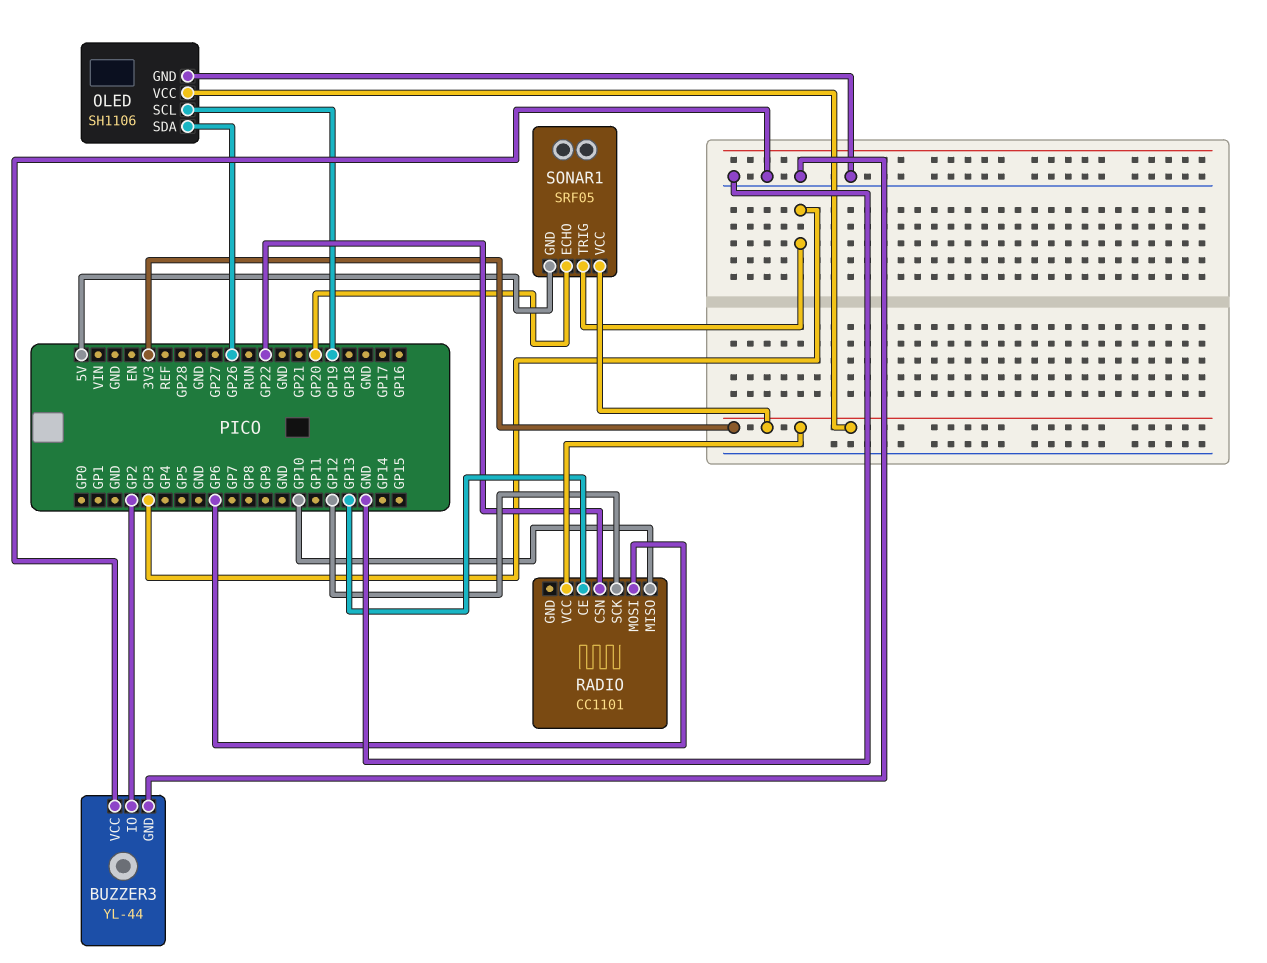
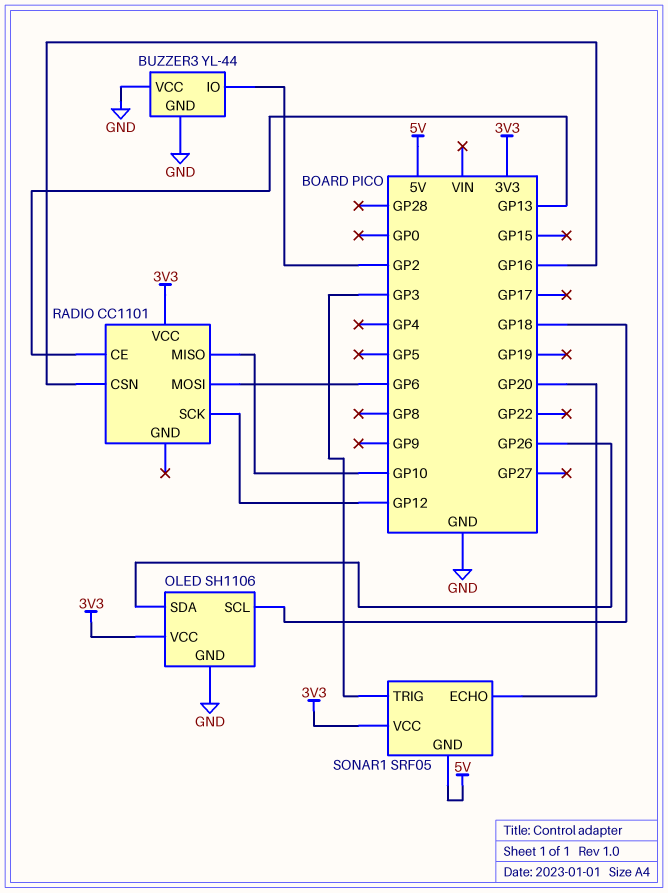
OLED pin SCL: GP19 -> GP18
RADIO pin CSN: GP22 -> GP16

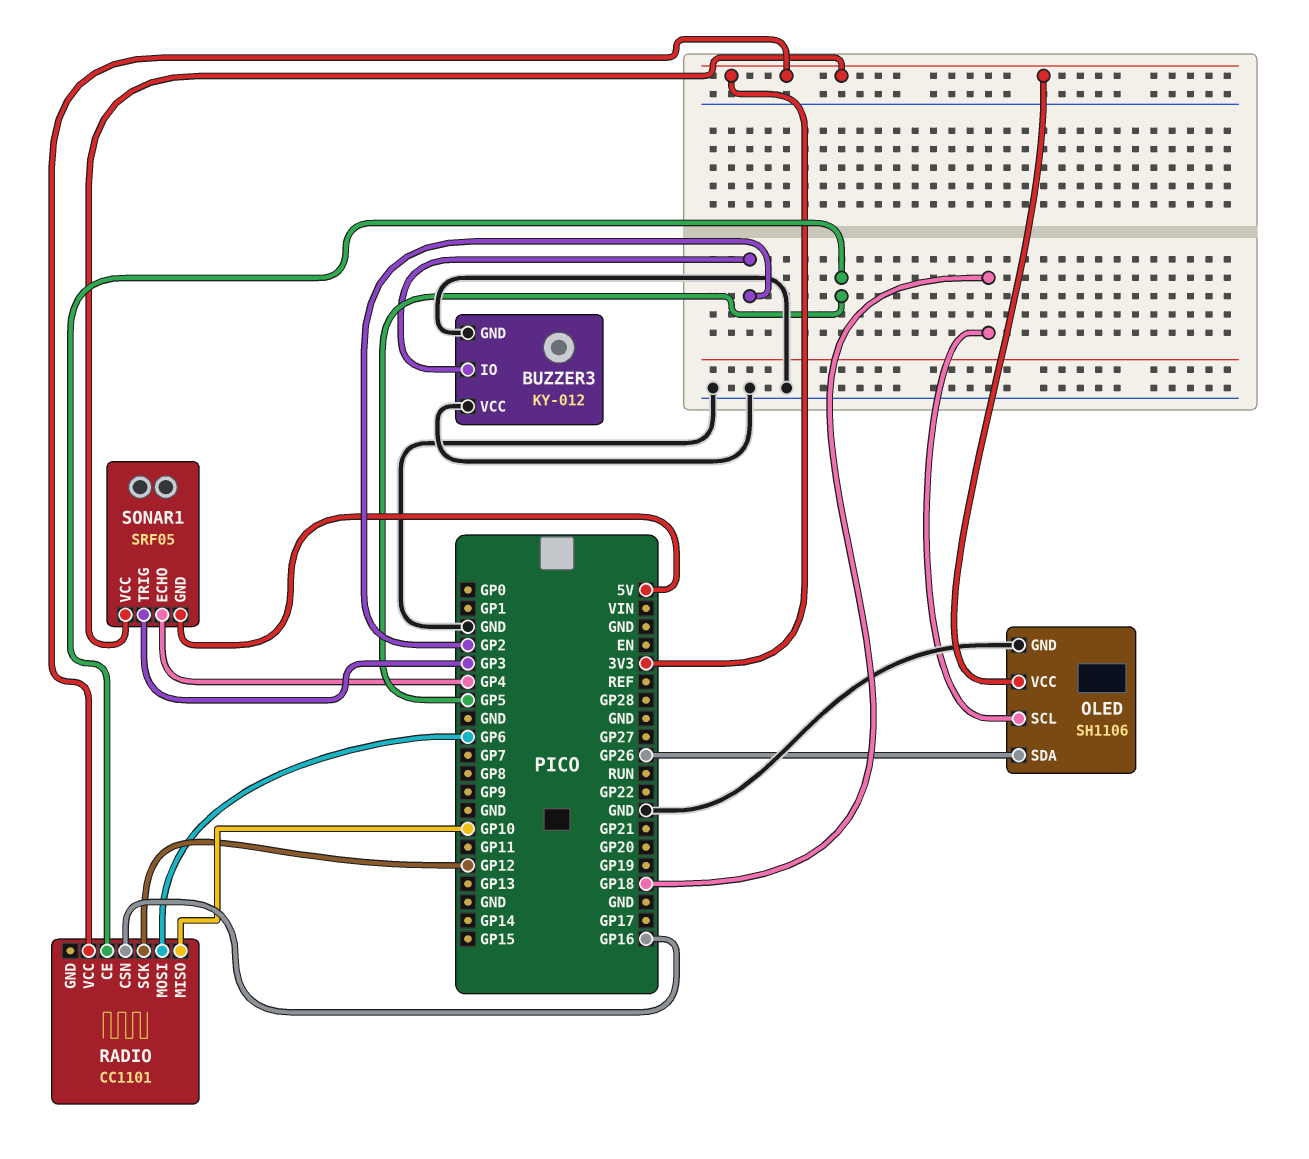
BUZZER3: YL-44 -> KY-012
RADIO pin CE: GP13 -> GP5
SONAR1 pin ECHO: GP20 -> GP4

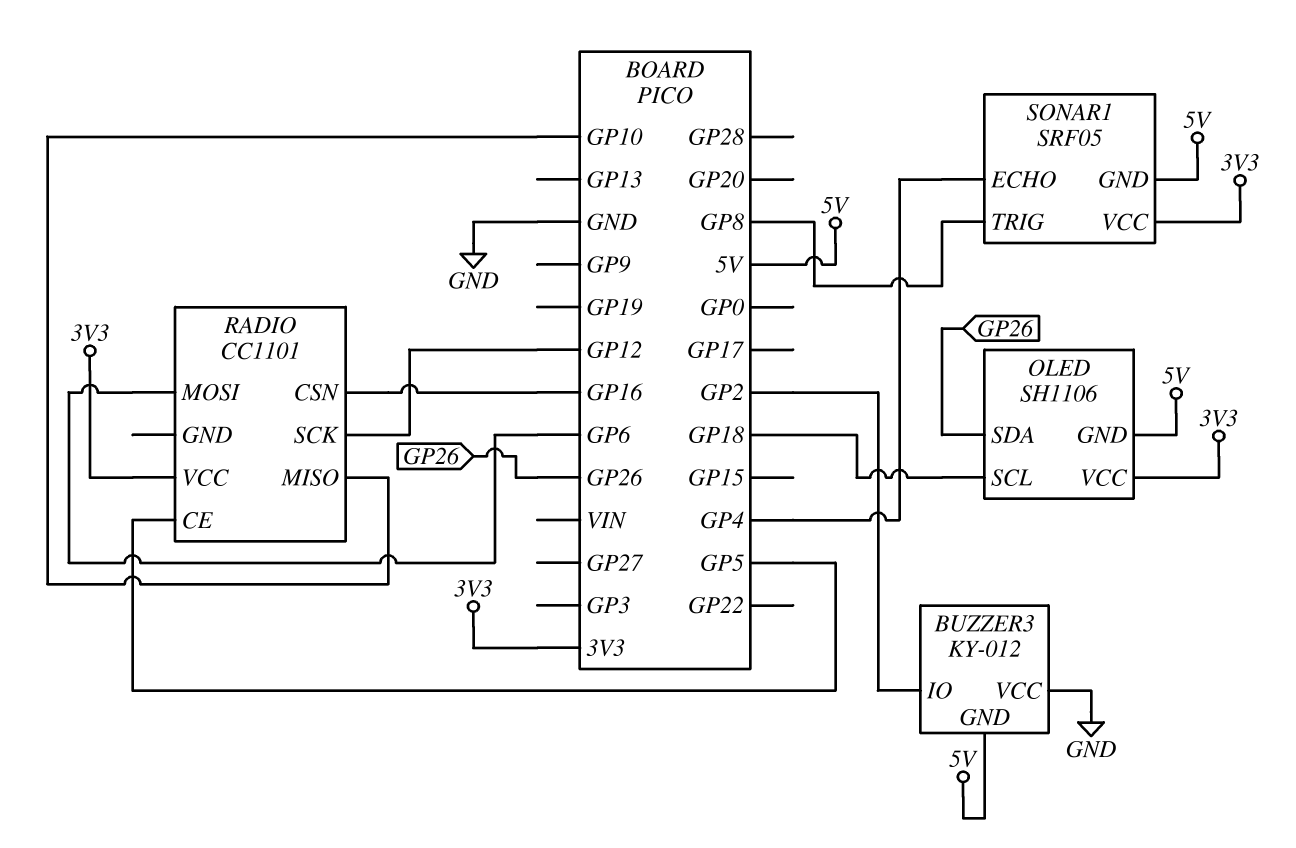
BUZZER3 pin GND: GND -> 5V
OLED pin GND: GND -> 5V
SONAR1 pin TRIG: GP3 -> GP8

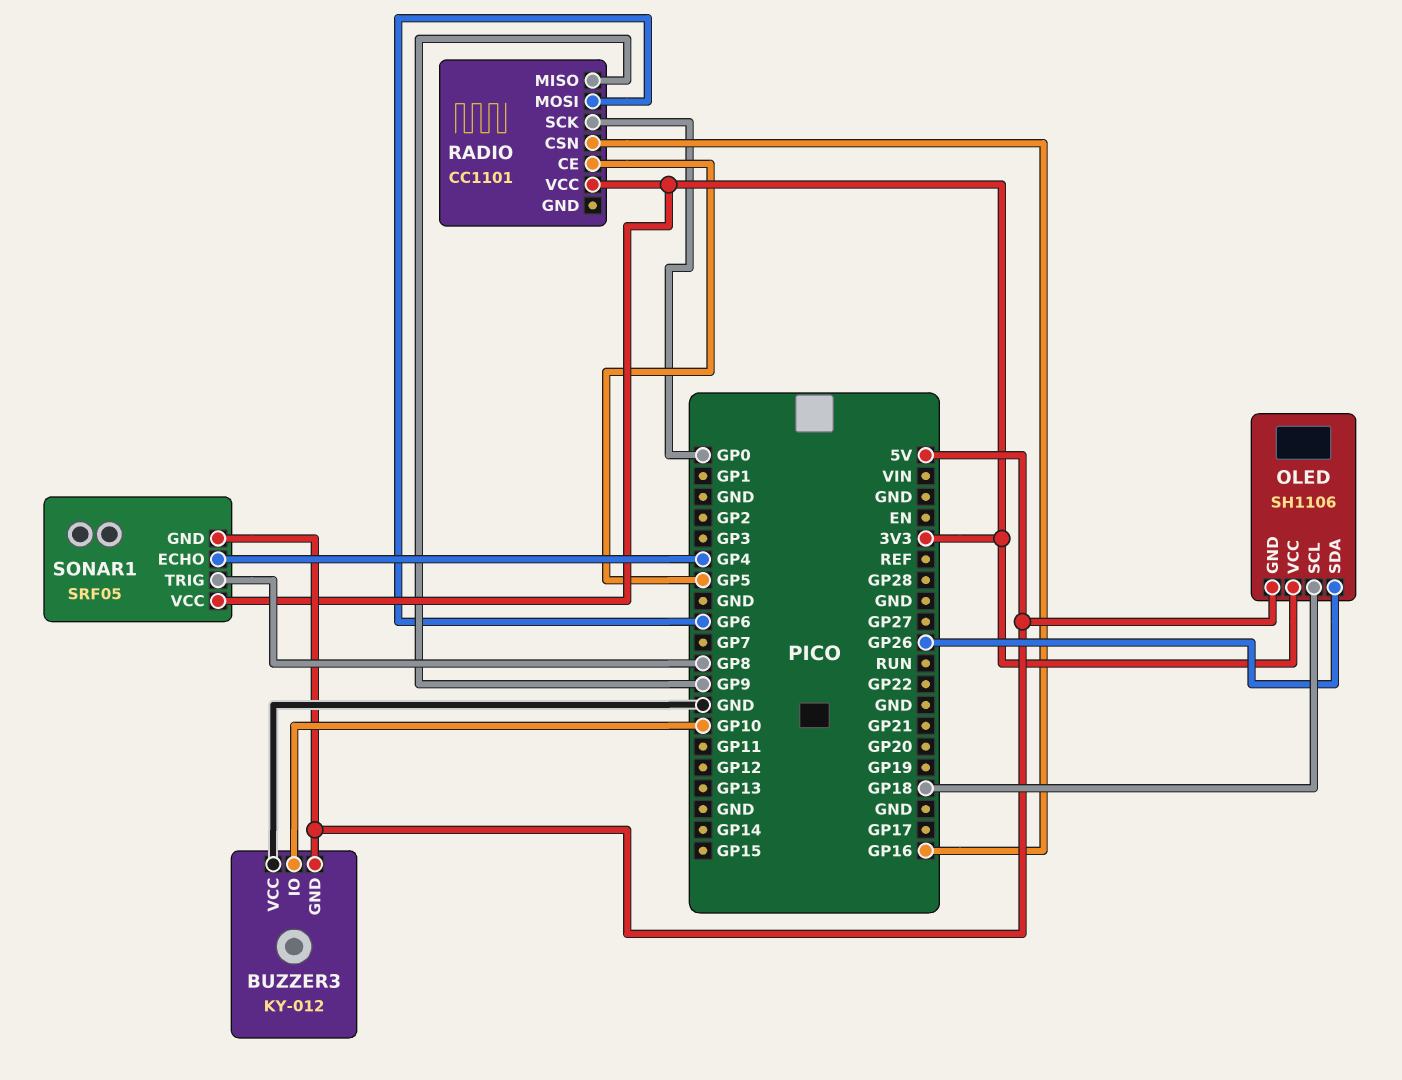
BUZZER3 pin IO: GP2 -> GP10
RADIO pin MISO: GP10 -> GP9
RADIO pin SCK: GP12 -> GP0

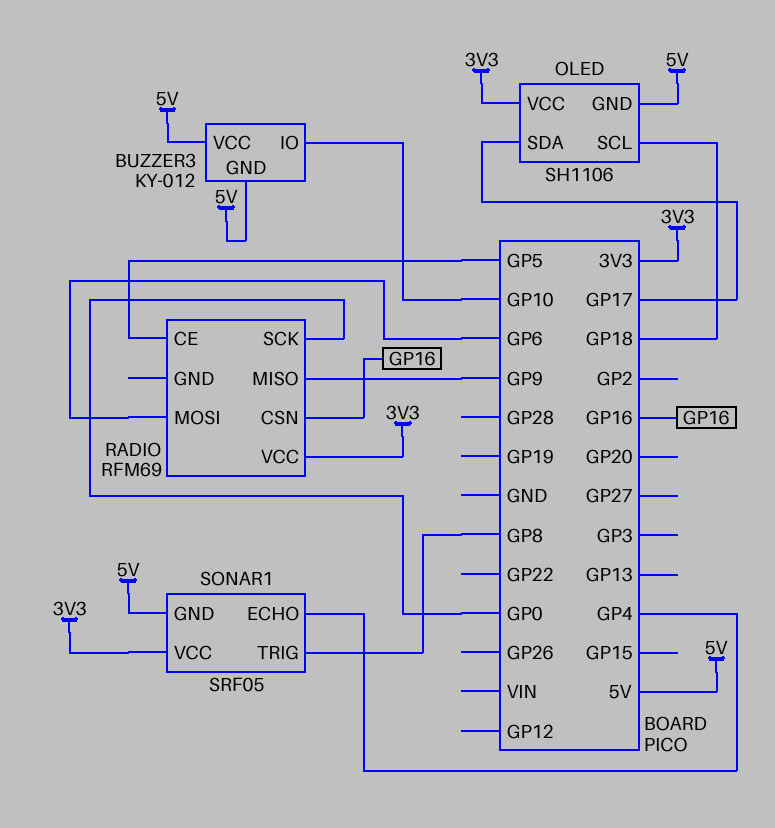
BUZZER3 pin VCC: GND -> 5V
OLED pin SDA: GP26 -> GP17
RADIO: CC1101 -> RFM69

